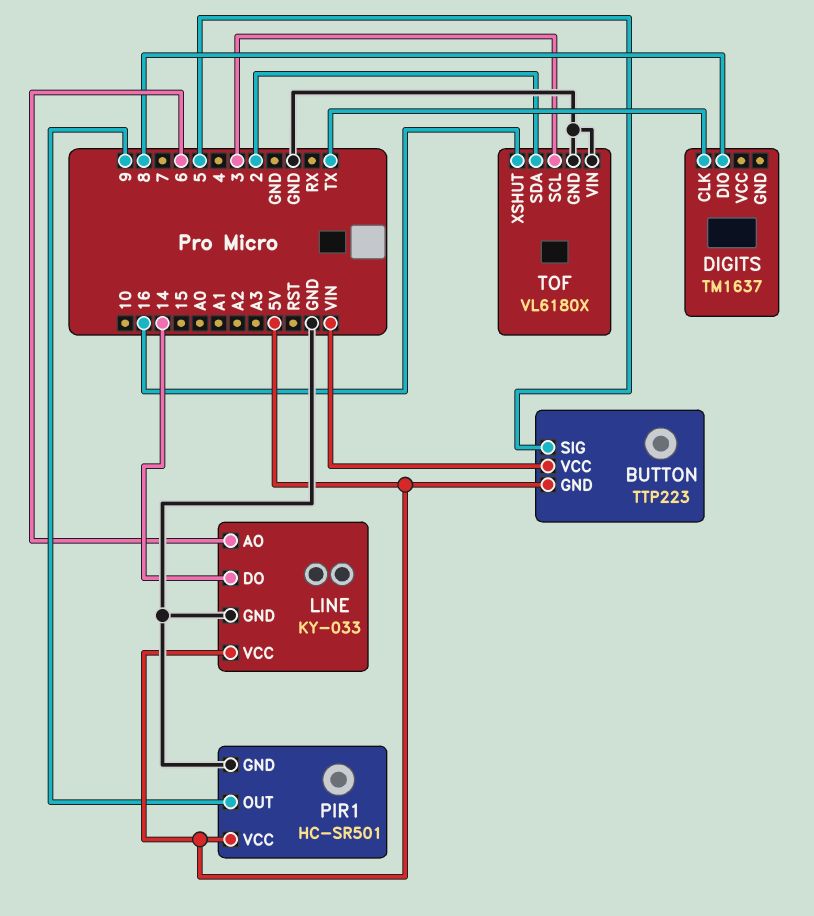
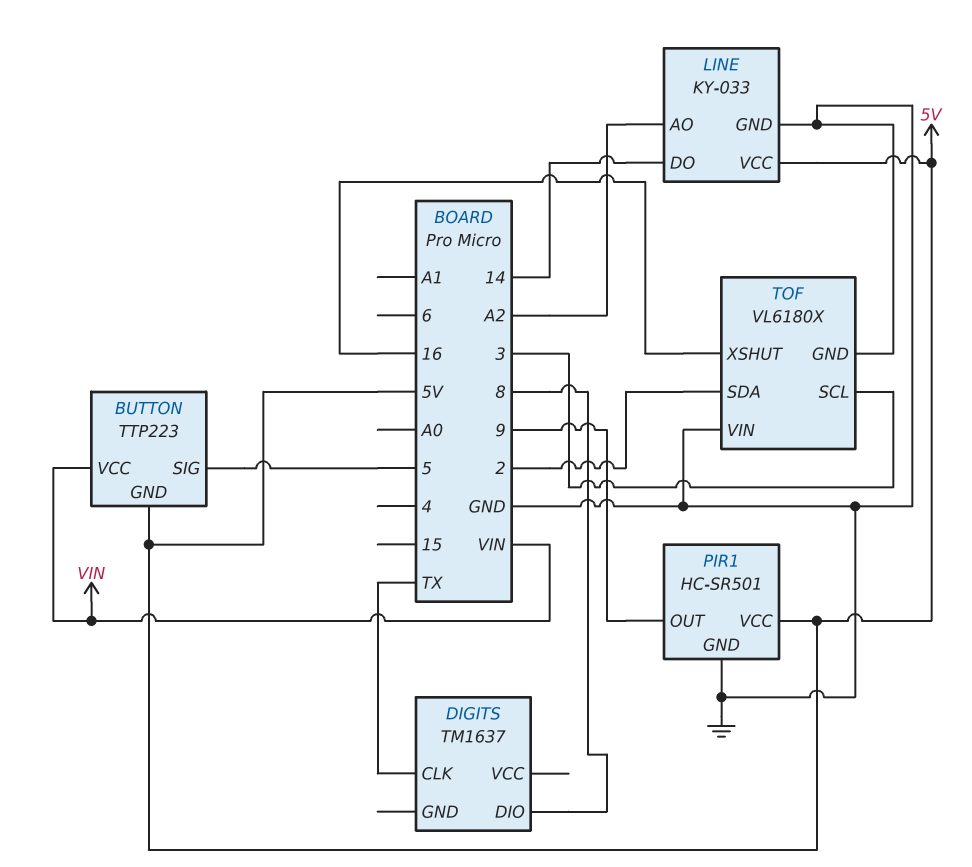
LINE pin AO: 6 -> A2

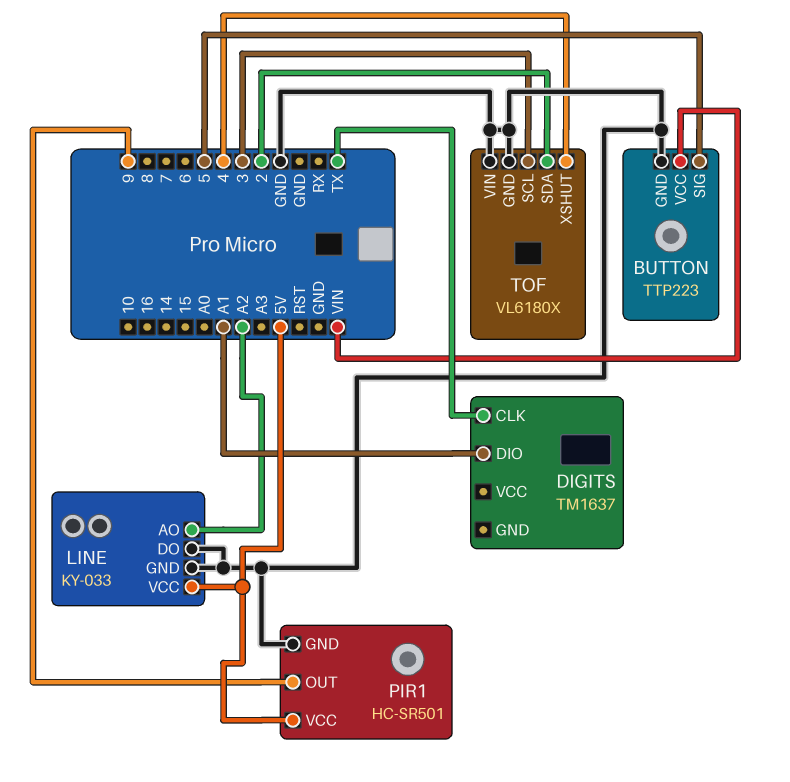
BUTTON pin GND: 5V -> GND
DIGITS pin DIO: 8 -> A1
LINE pin DO: 14 -> GND
TOF pin XSHUT: 16 -> 4

